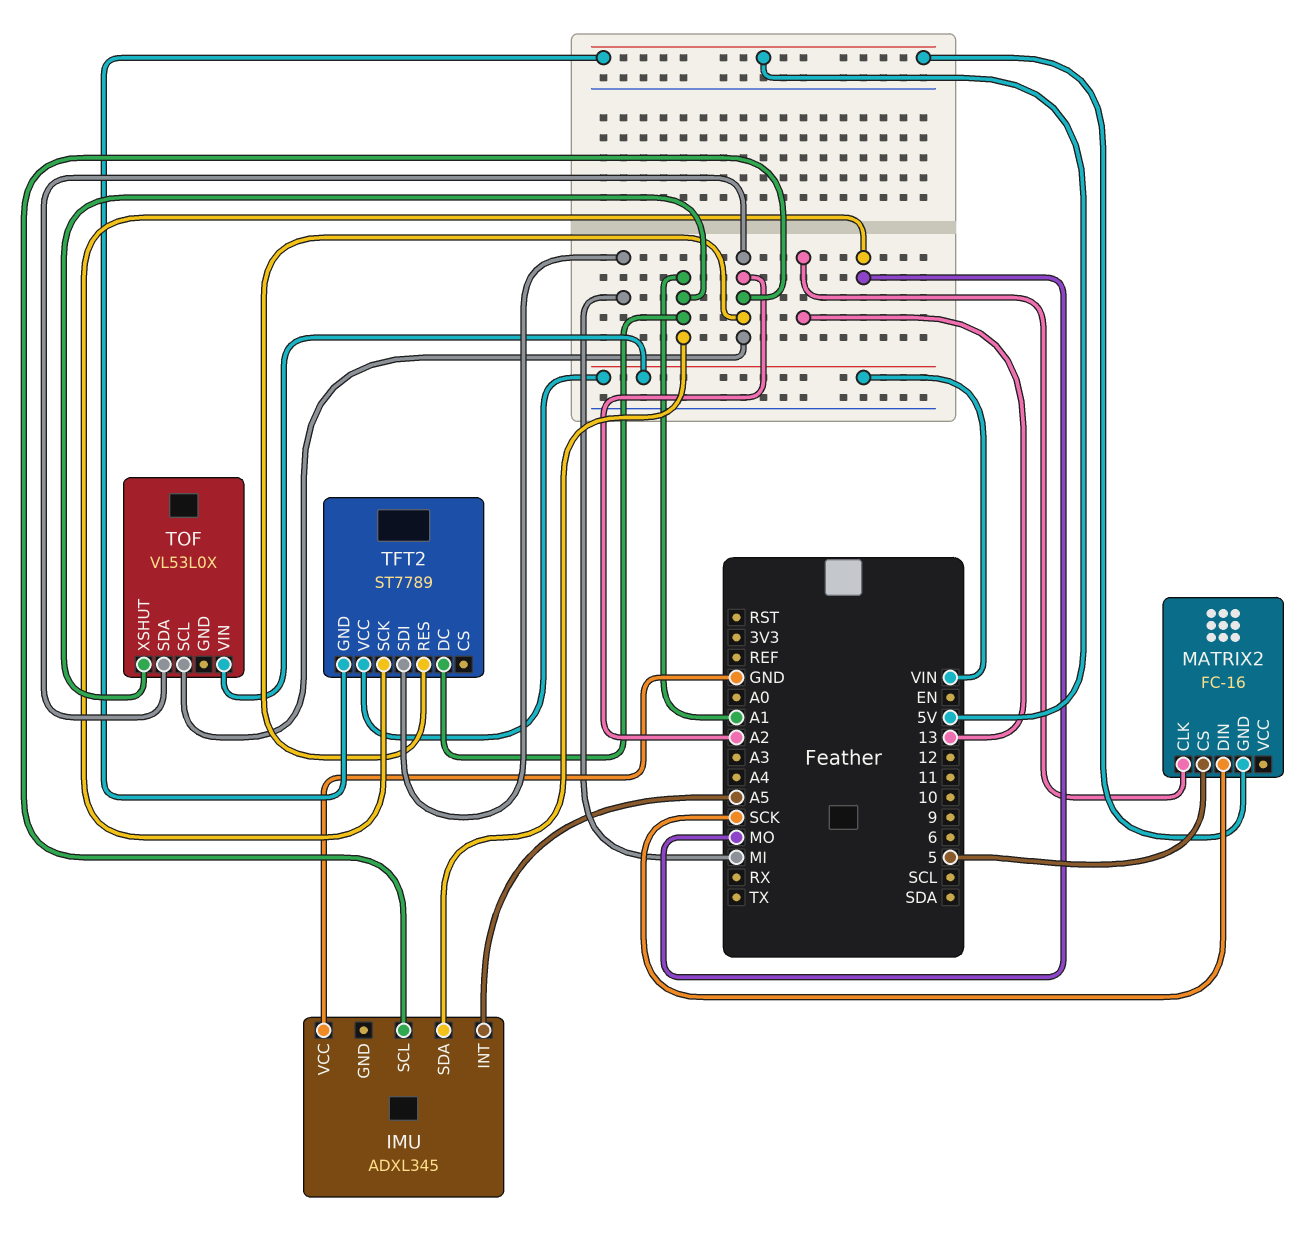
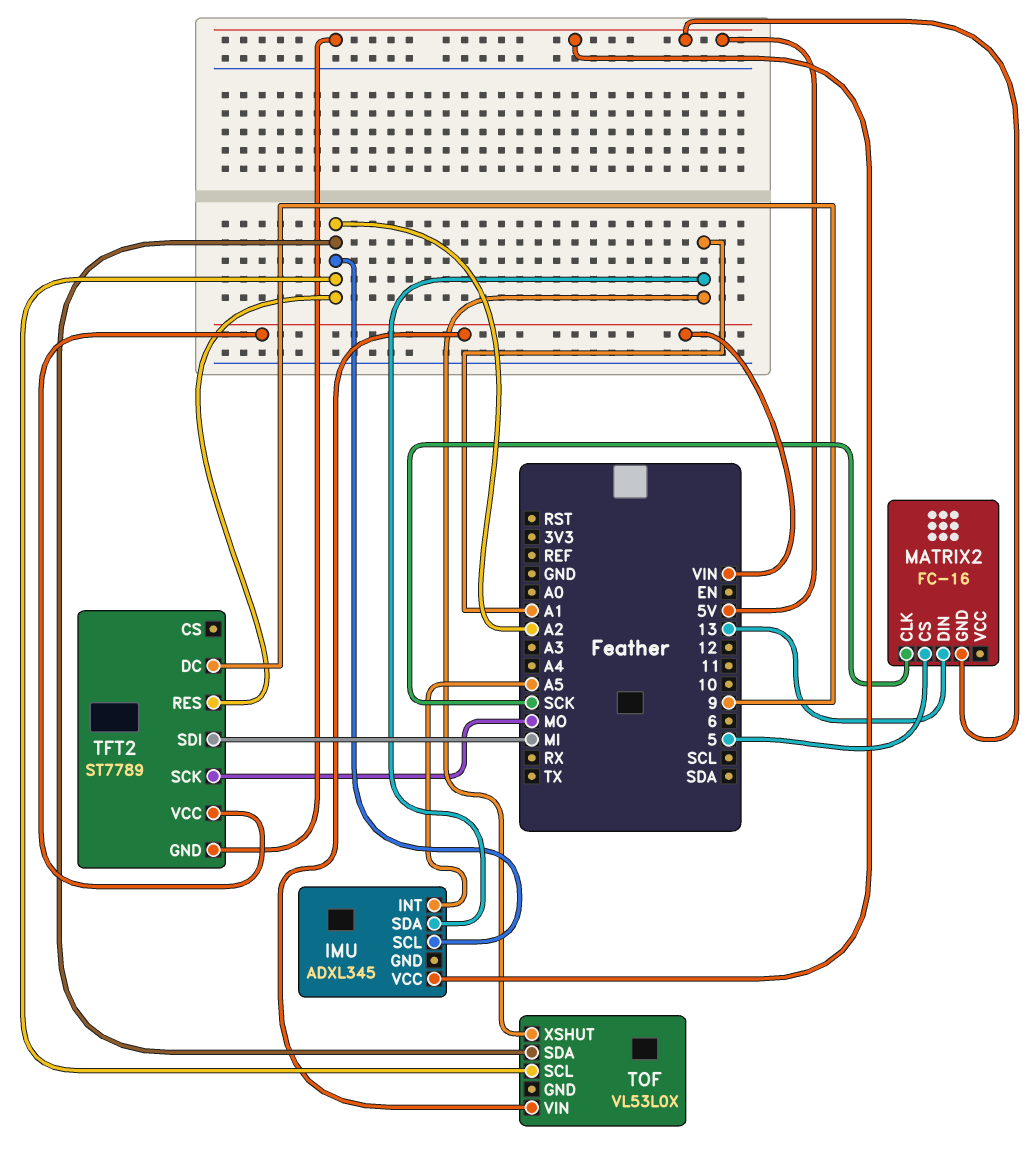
IMU pin VCC: GND -> 5V
MATRIX2 pin CLK: 13 -> SCK
MATRIX2 pin DIN: SCK -> 13
TFT2 pin DC: A1 -> 9

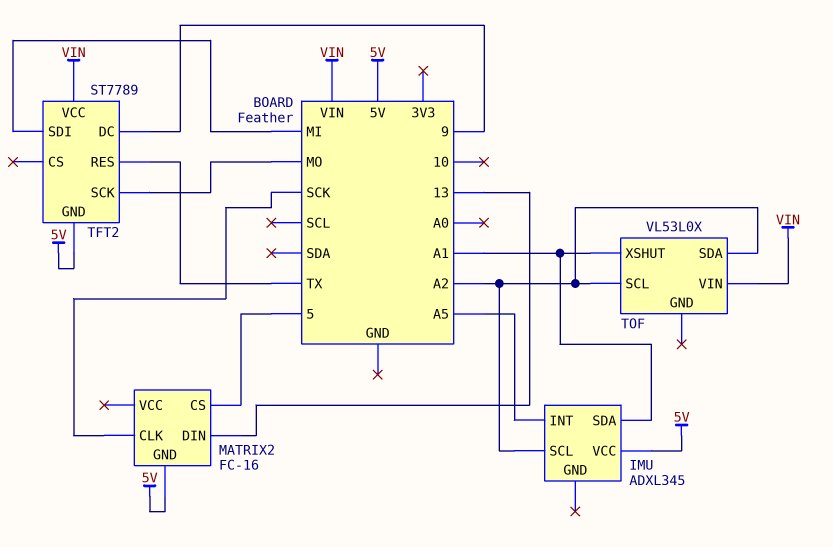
TFT2 pin RES: A2 -> TX

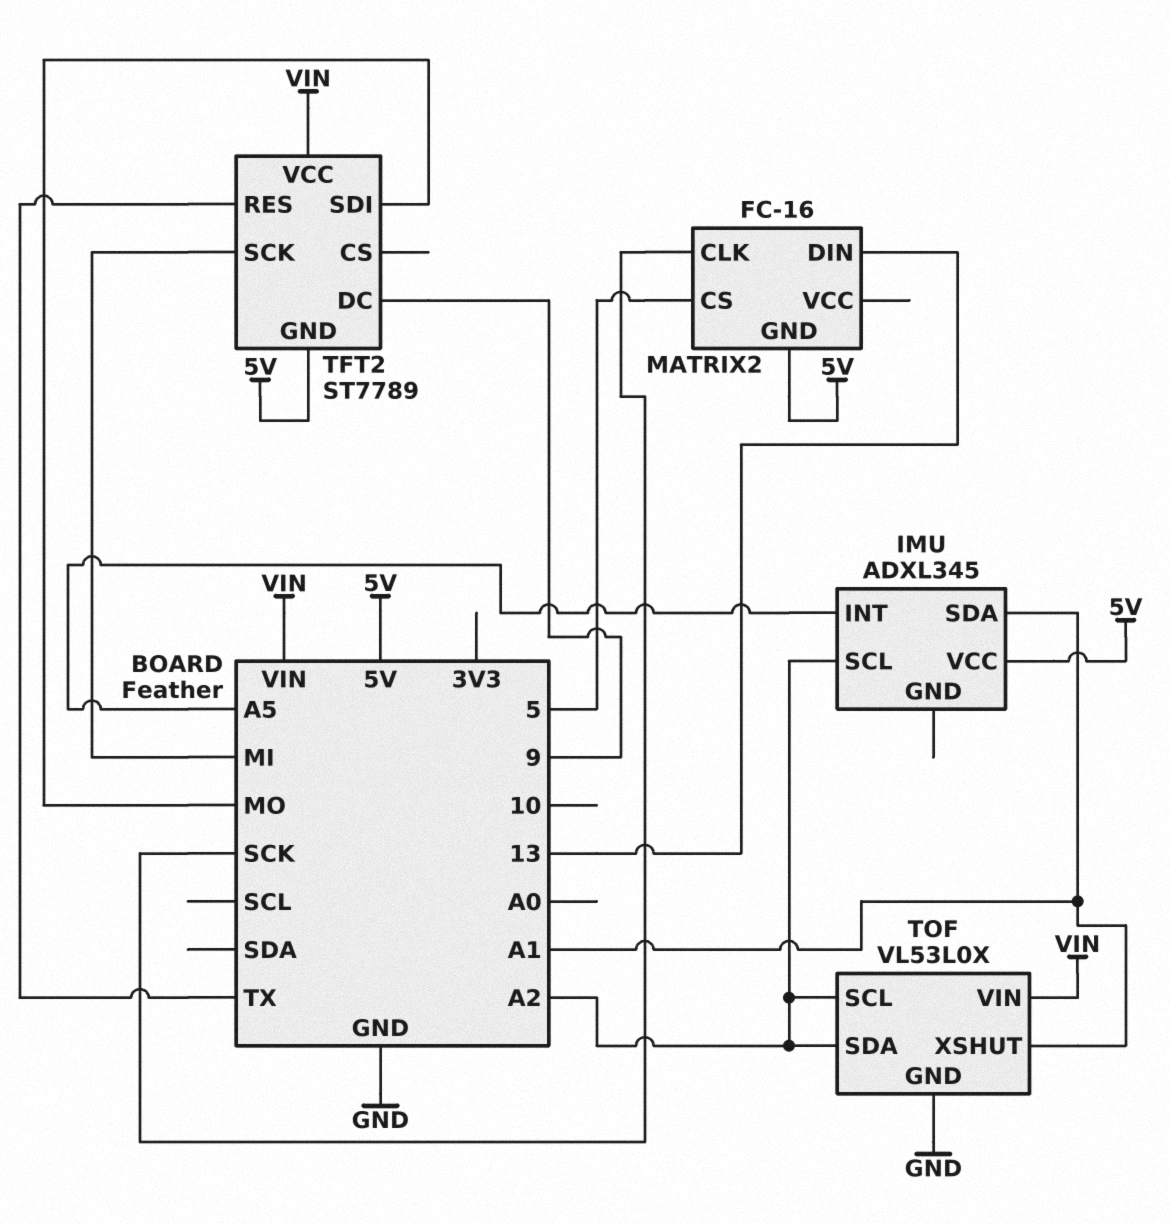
TFT2 pin SCK: MO -> MI
TFT2 pin SDI: MI -> MO
TOF pin GND: none -> GND

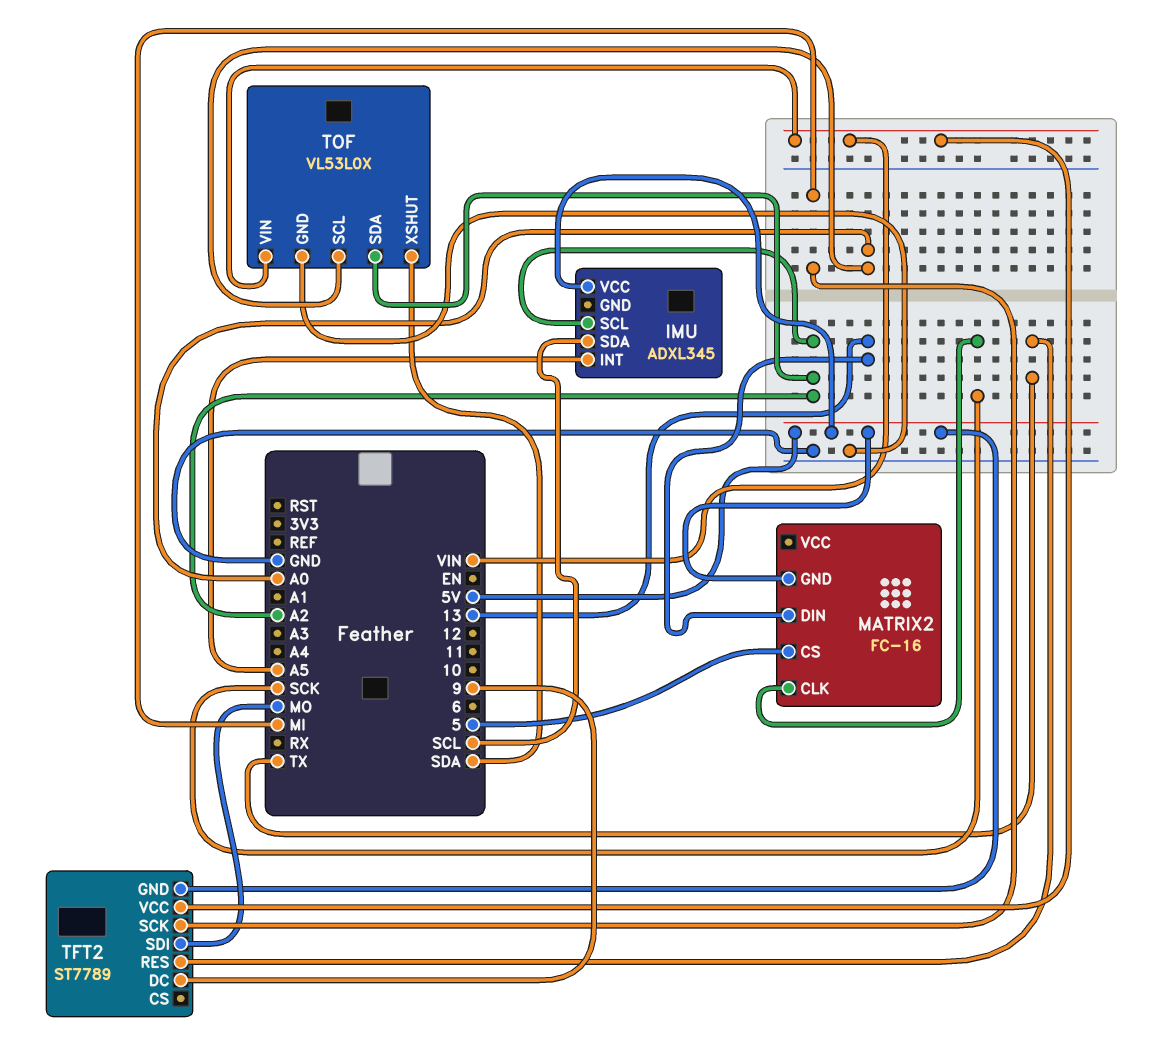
IMU pin SDA: A1 -> SCL
TOF pin SCL: A2 -> A0
TOF pin XSHUT: A1 -> SDA

